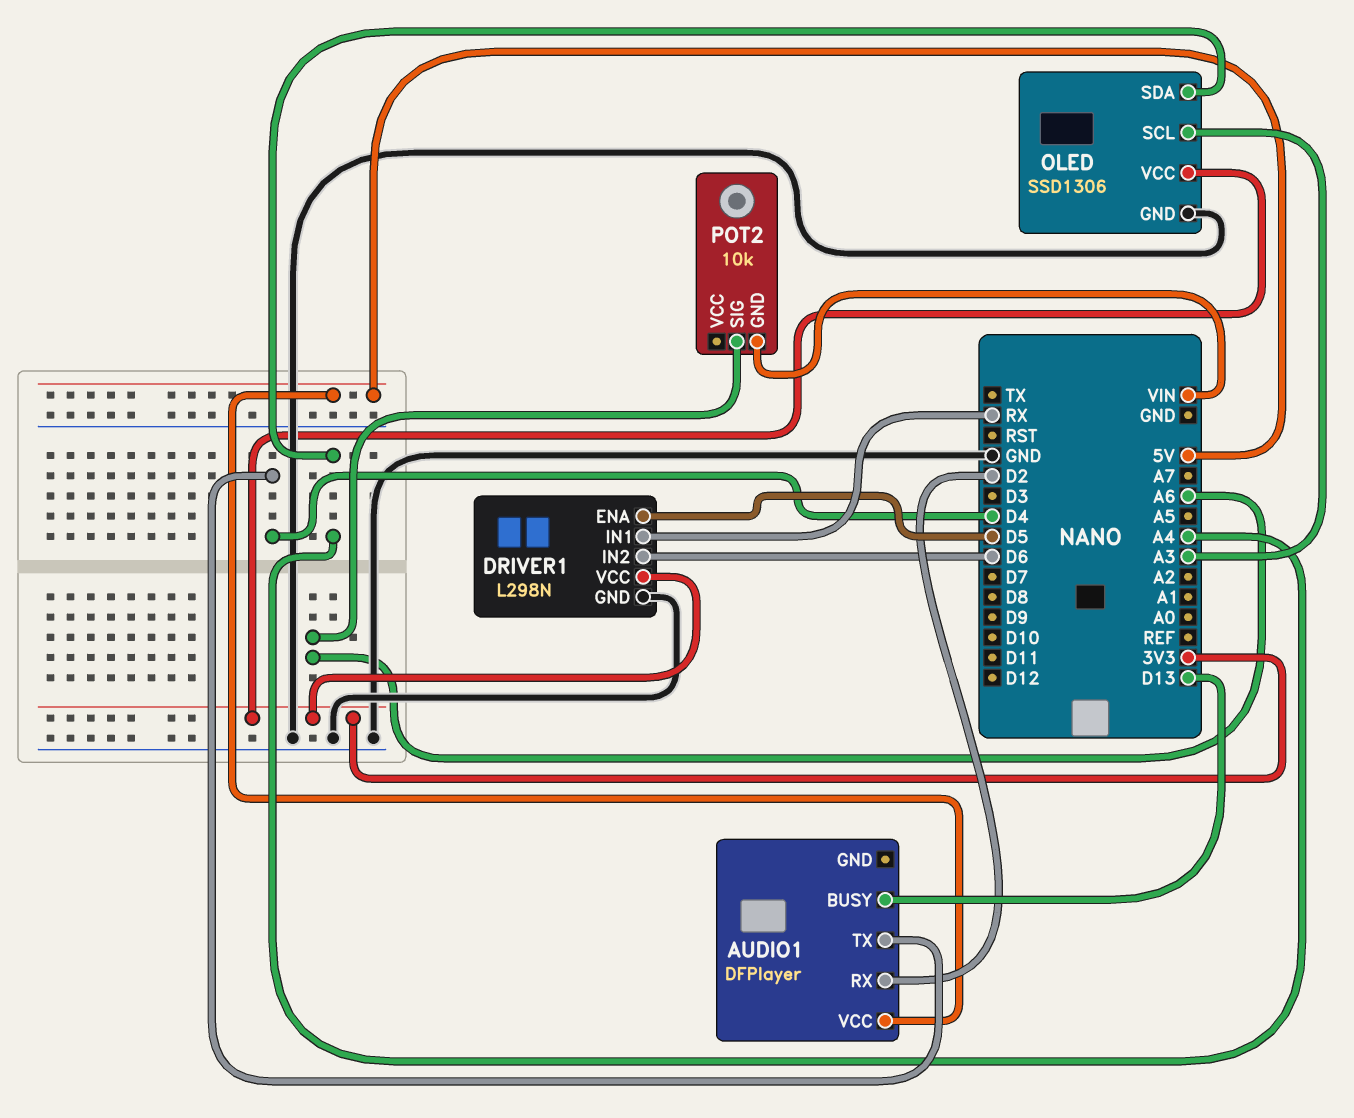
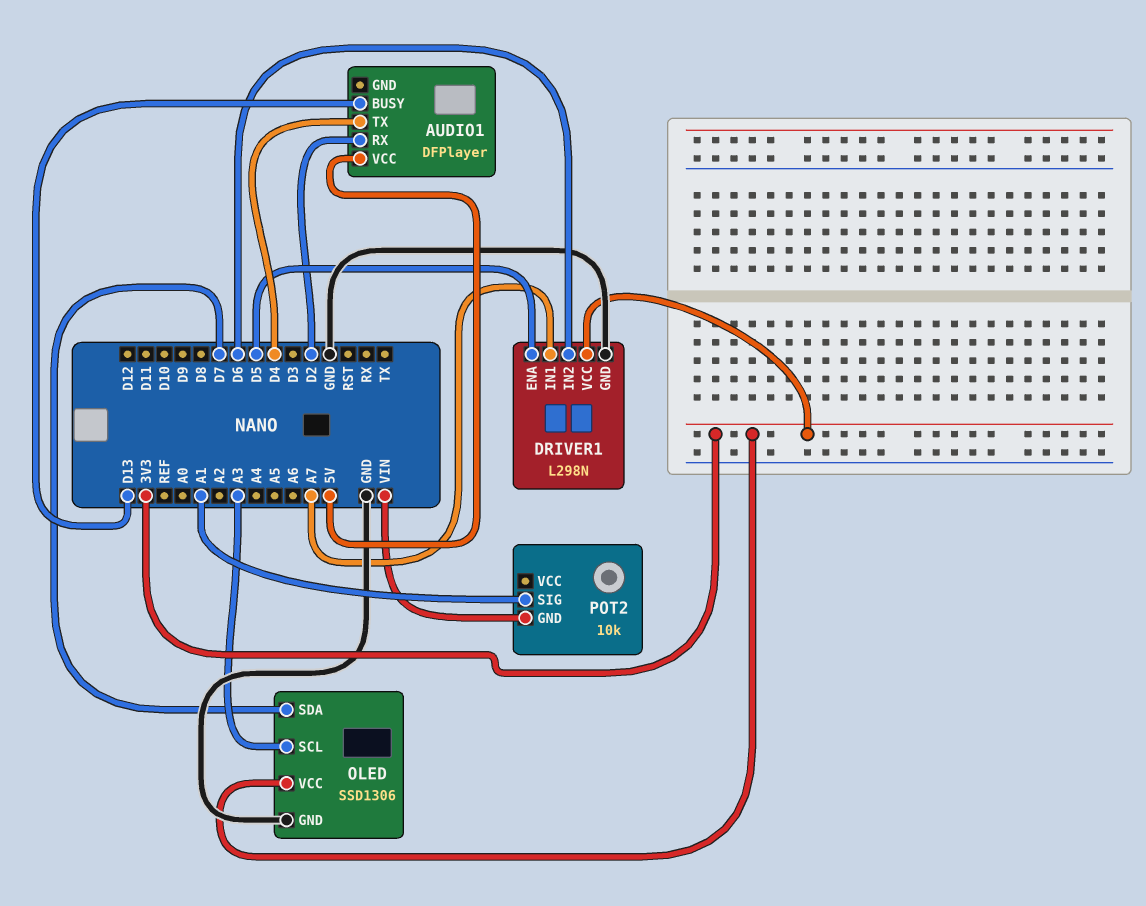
DRIVER1 pin IN1: RX -> A7
OLED pin SDA: A4 -> D7
POT2 pin SIG: A6 -> A1

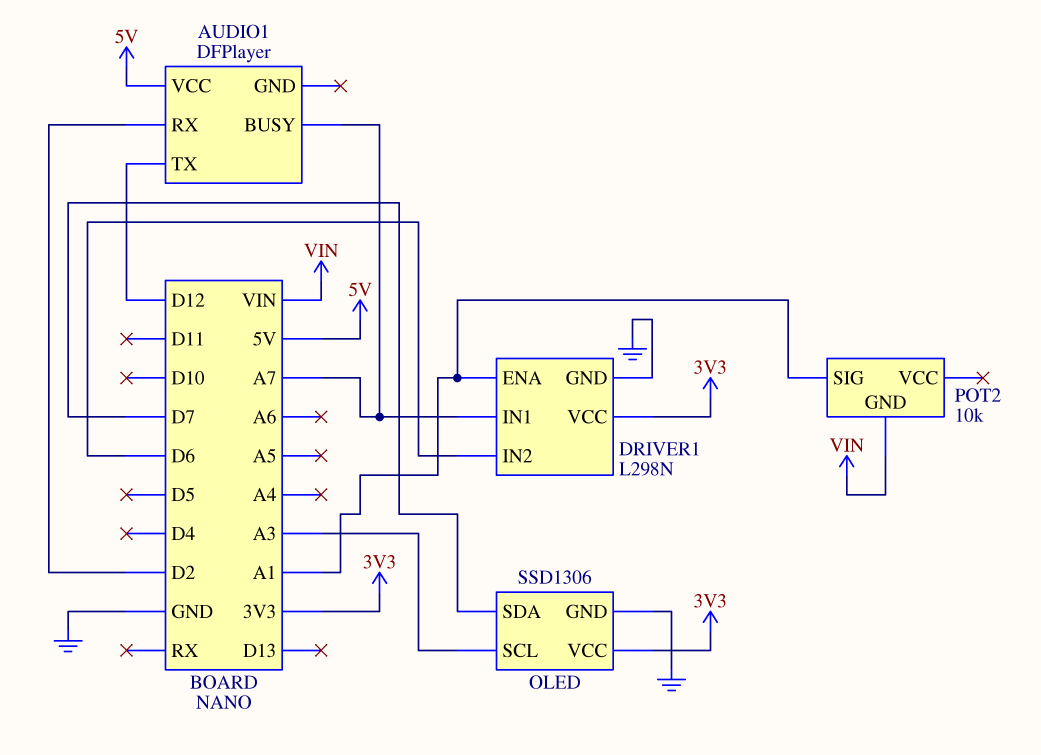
AUDIO1 pin BUSY: D13 -> A7
AUDIO1 pin TX: D4 -> D12
DRIVER1 pin ENA: D5 -> A1

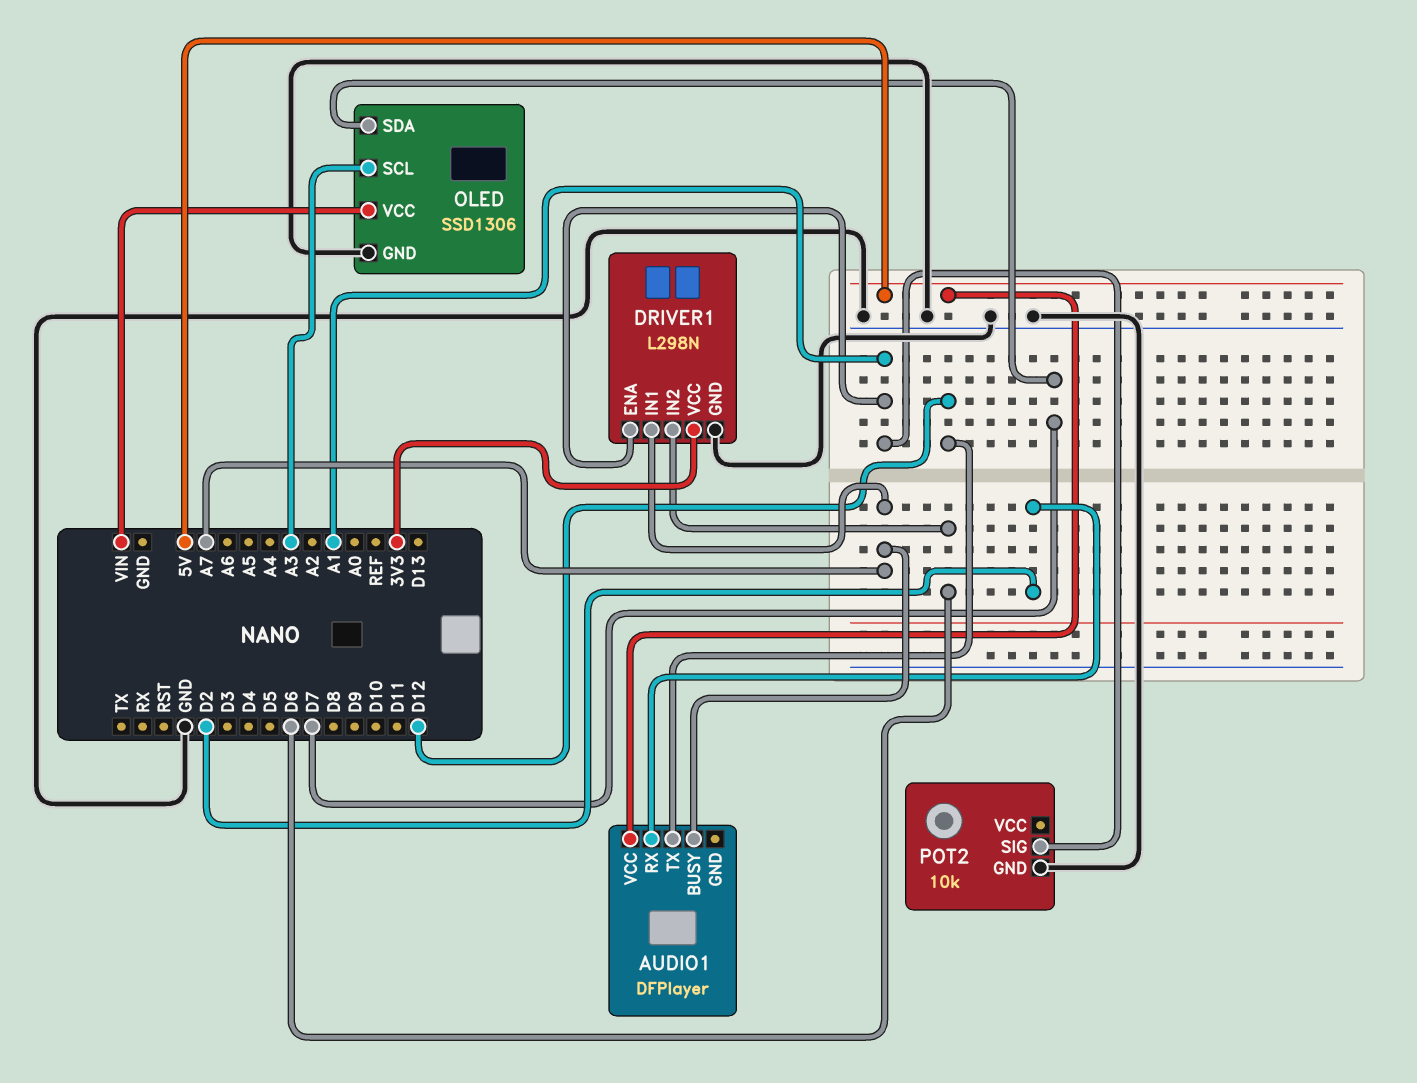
OLED pin VCC: 3V3 -> VIN
POT2 pin GND: VIN -> GND

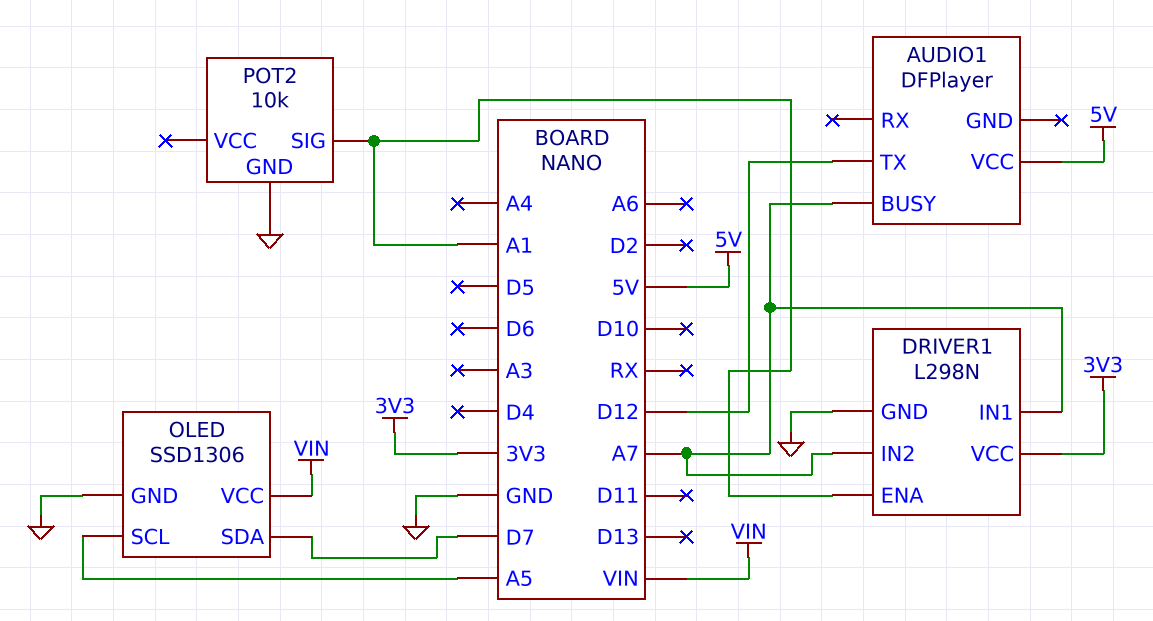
AUDIO1 pin RX: D2 -> none
DRIVER1 pin IN2: D6 -> A7
OLED pin SCL: A3 -> A5

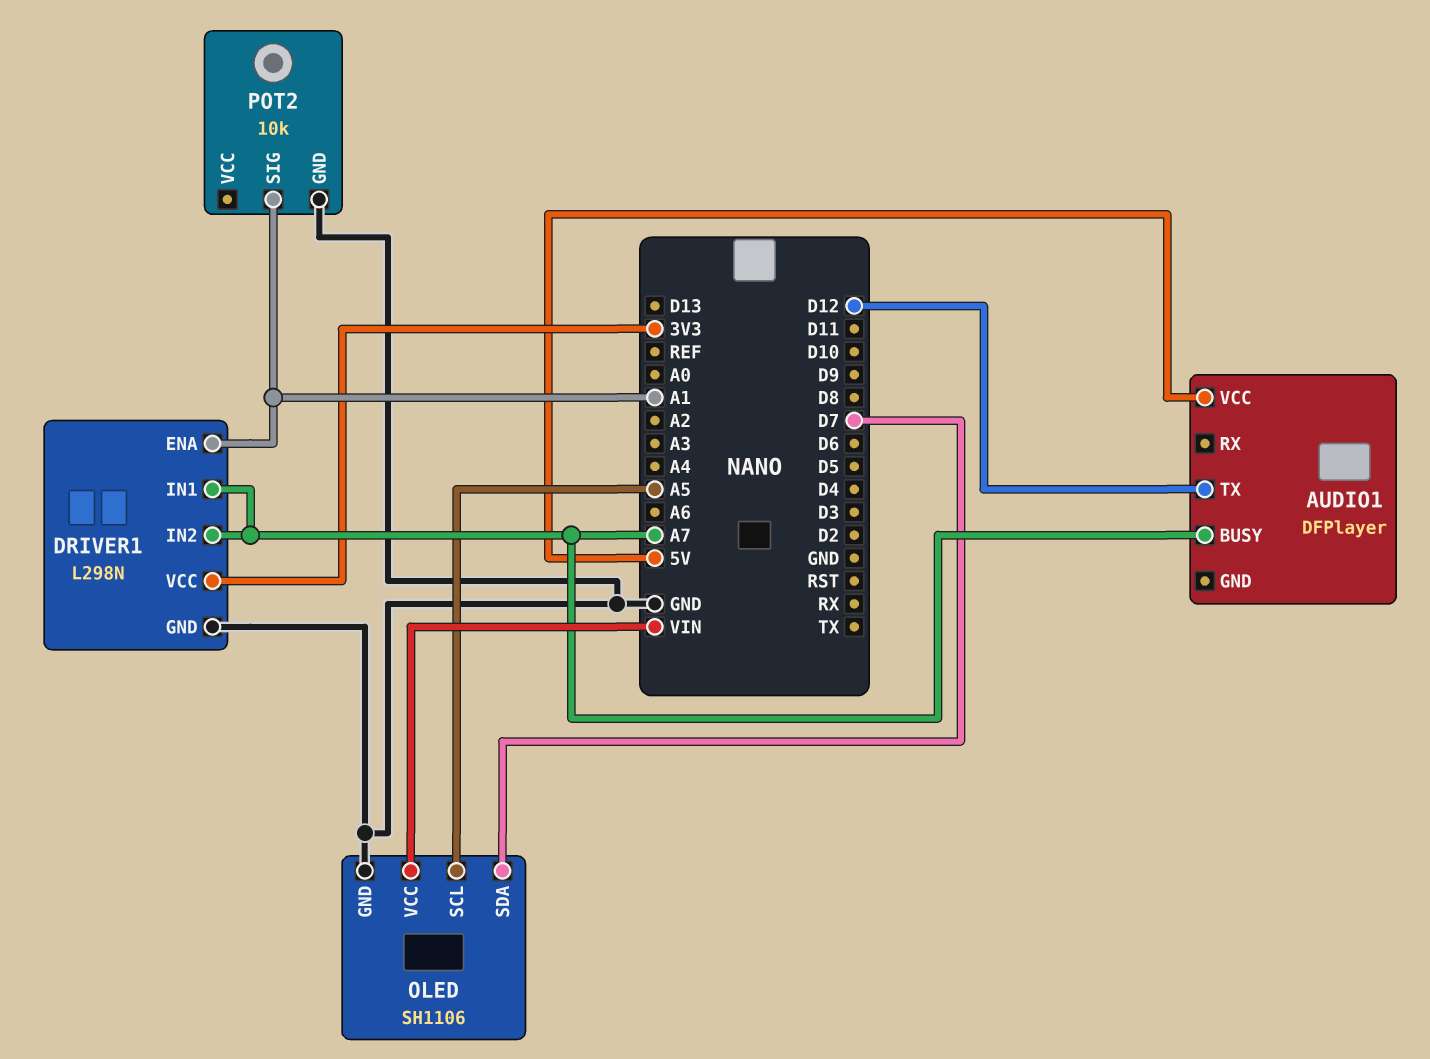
OLED: SSD1306 -> SH1106

